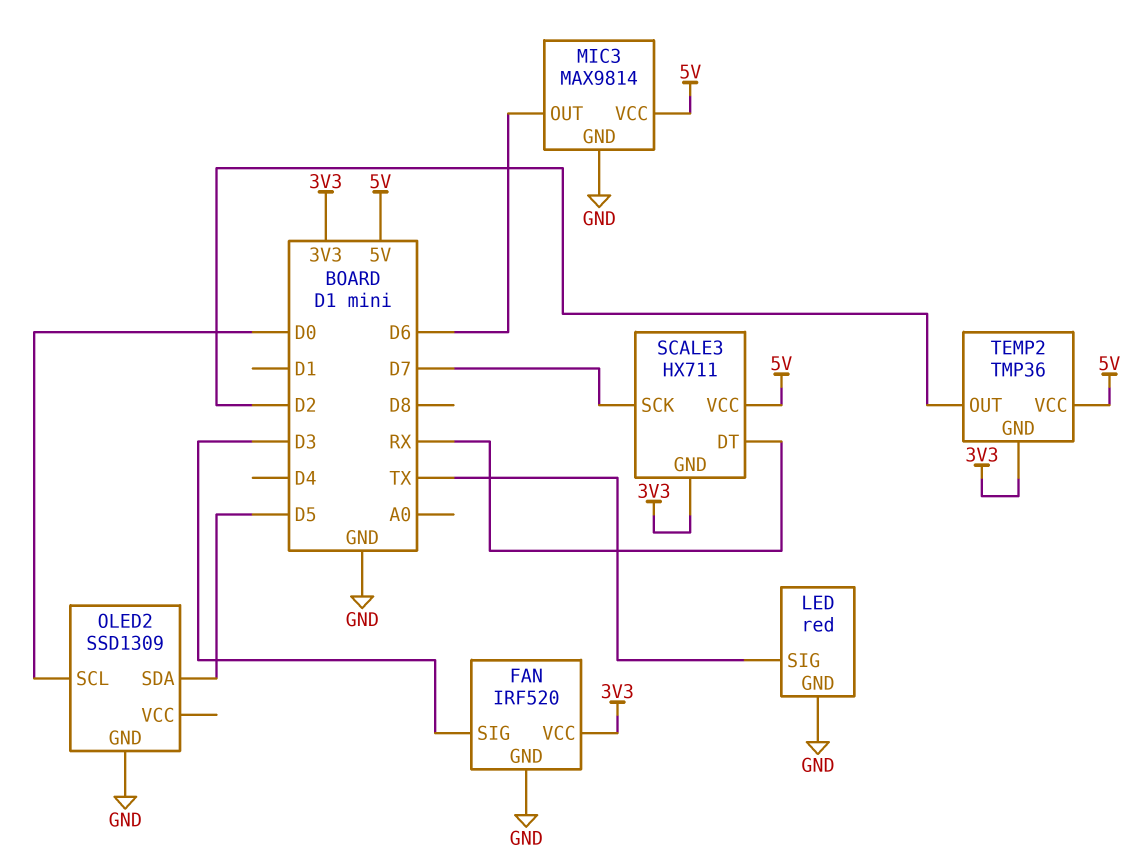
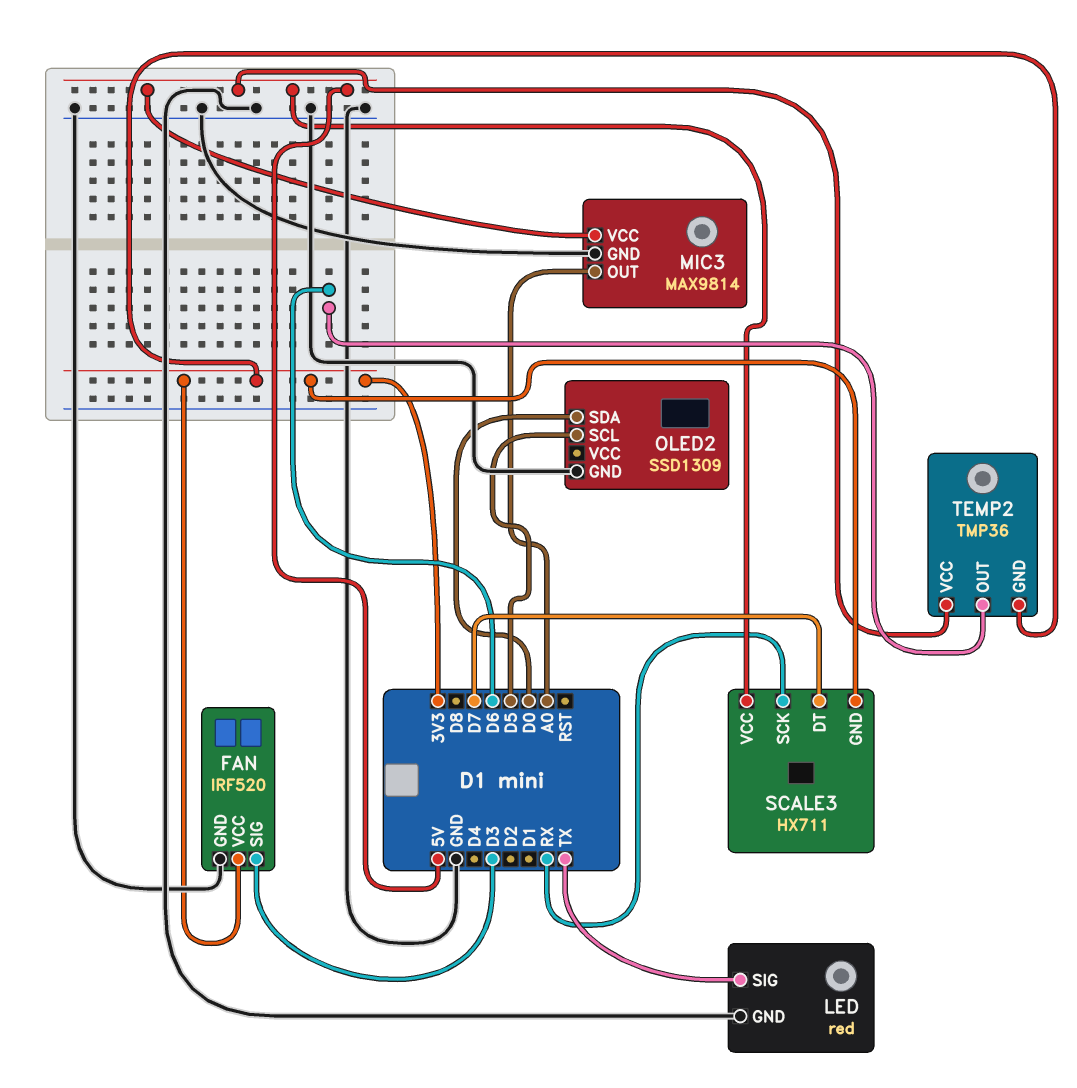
MIC3 pin OUT: D6 -> A0
OLED2 pin SCL: D0 -> D5
OLED2 pin SDA: D5 -> D0
SCALE3 pin DT: RX -> D7
SCALE3 pin SCK: D7 -> RX
TEMP2 pin OUT: D2 -> D6

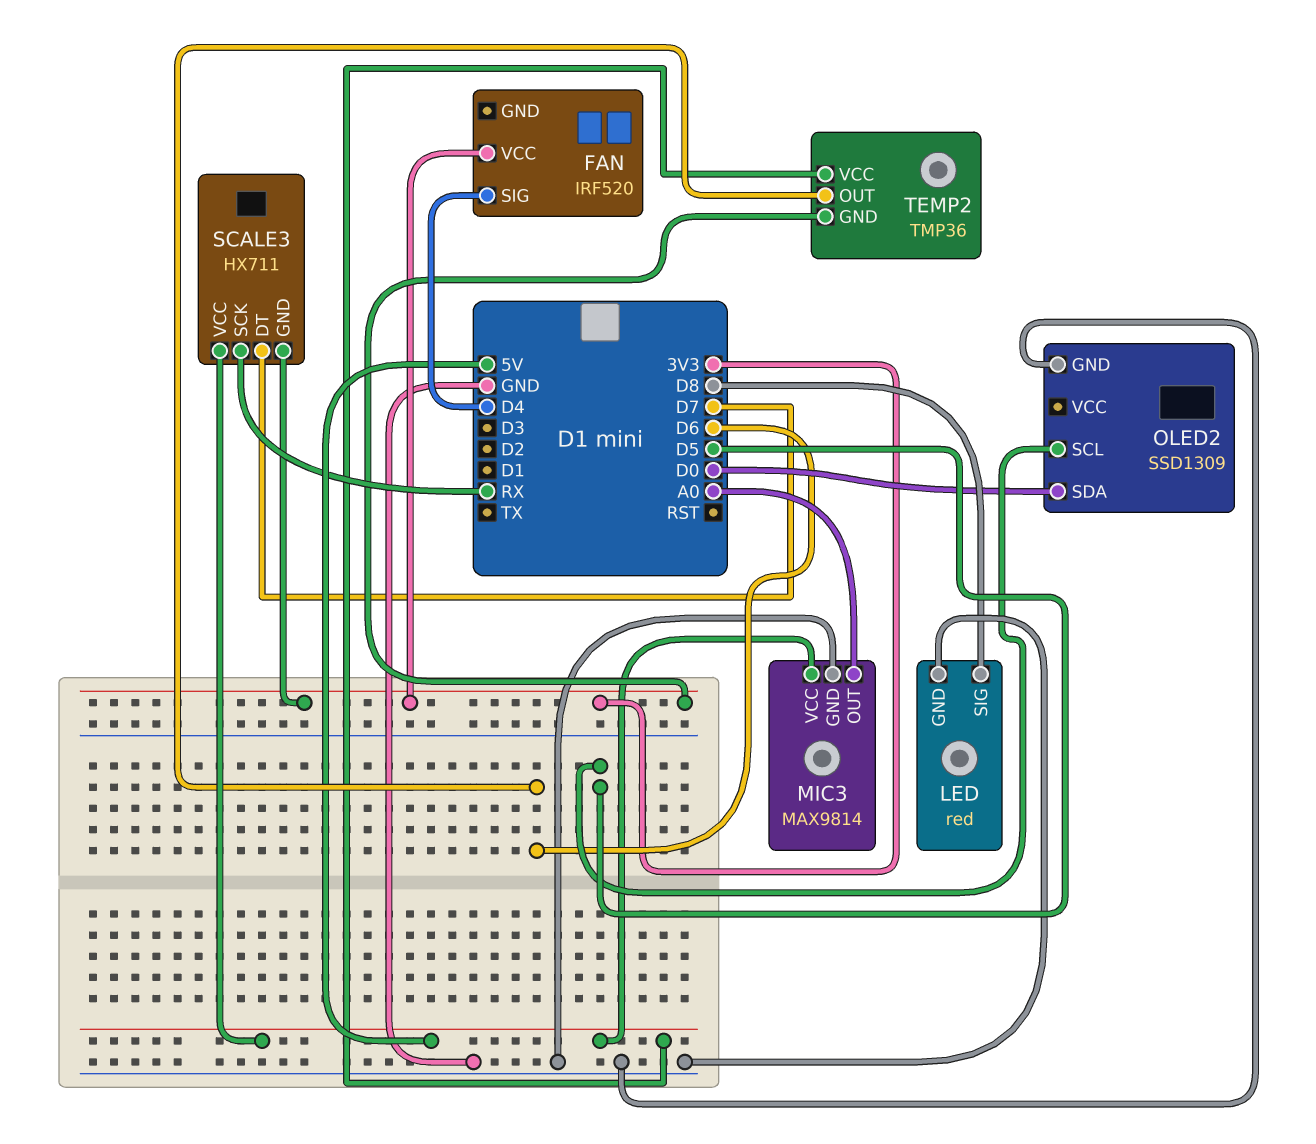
FAN pin GND: GND -> none
FAN pin SIG: D3 -> D4
LED pin SIG: TX -> D8

